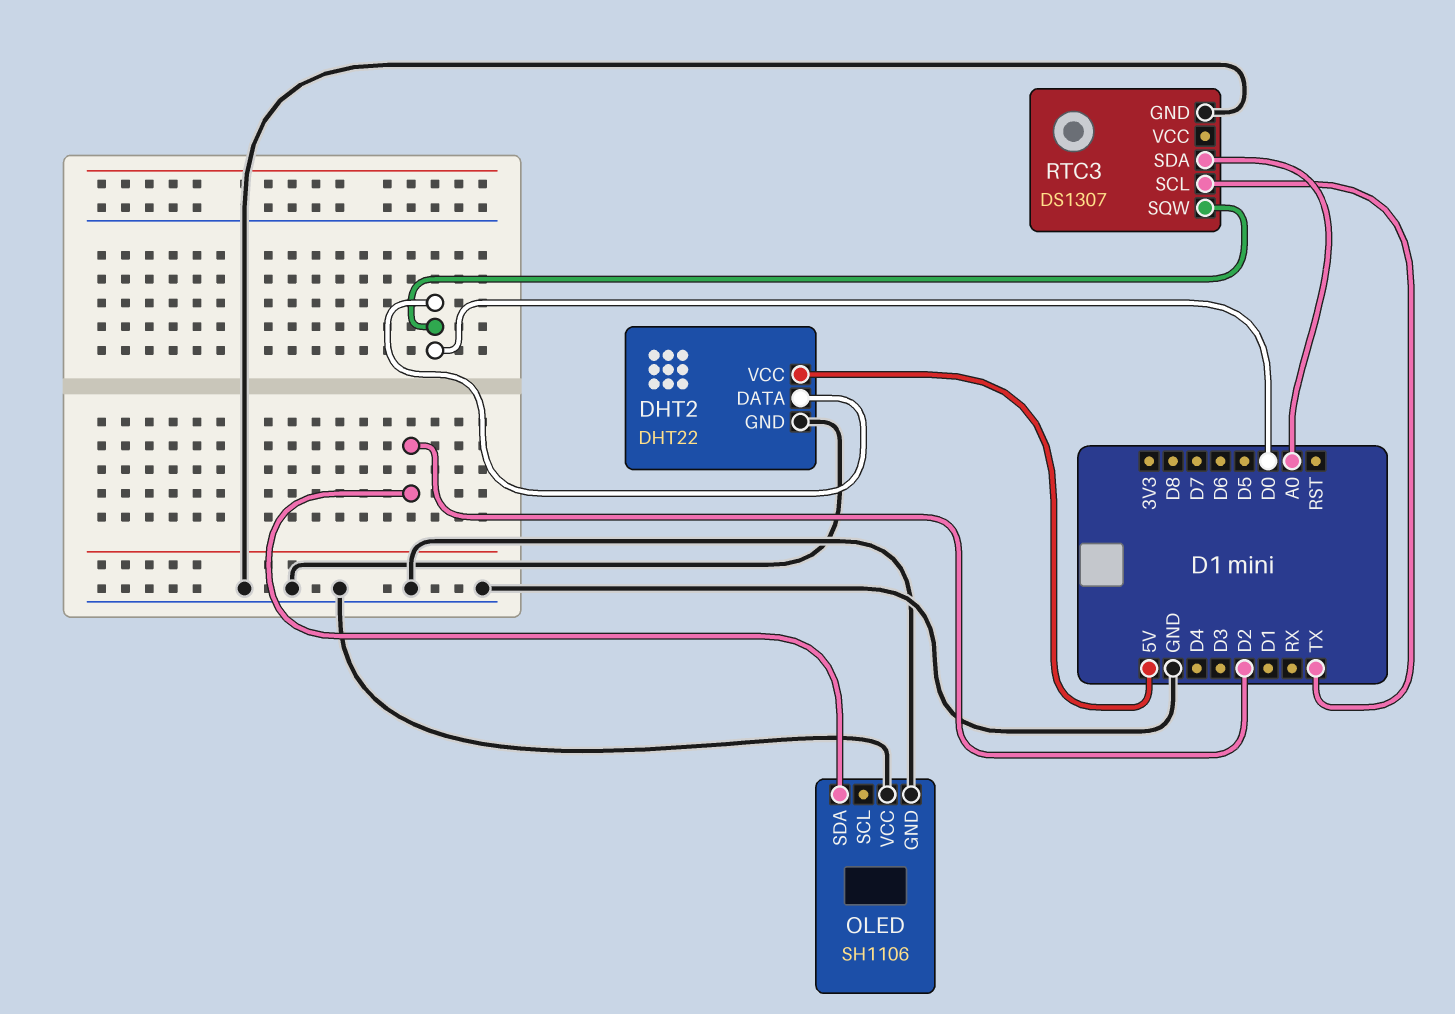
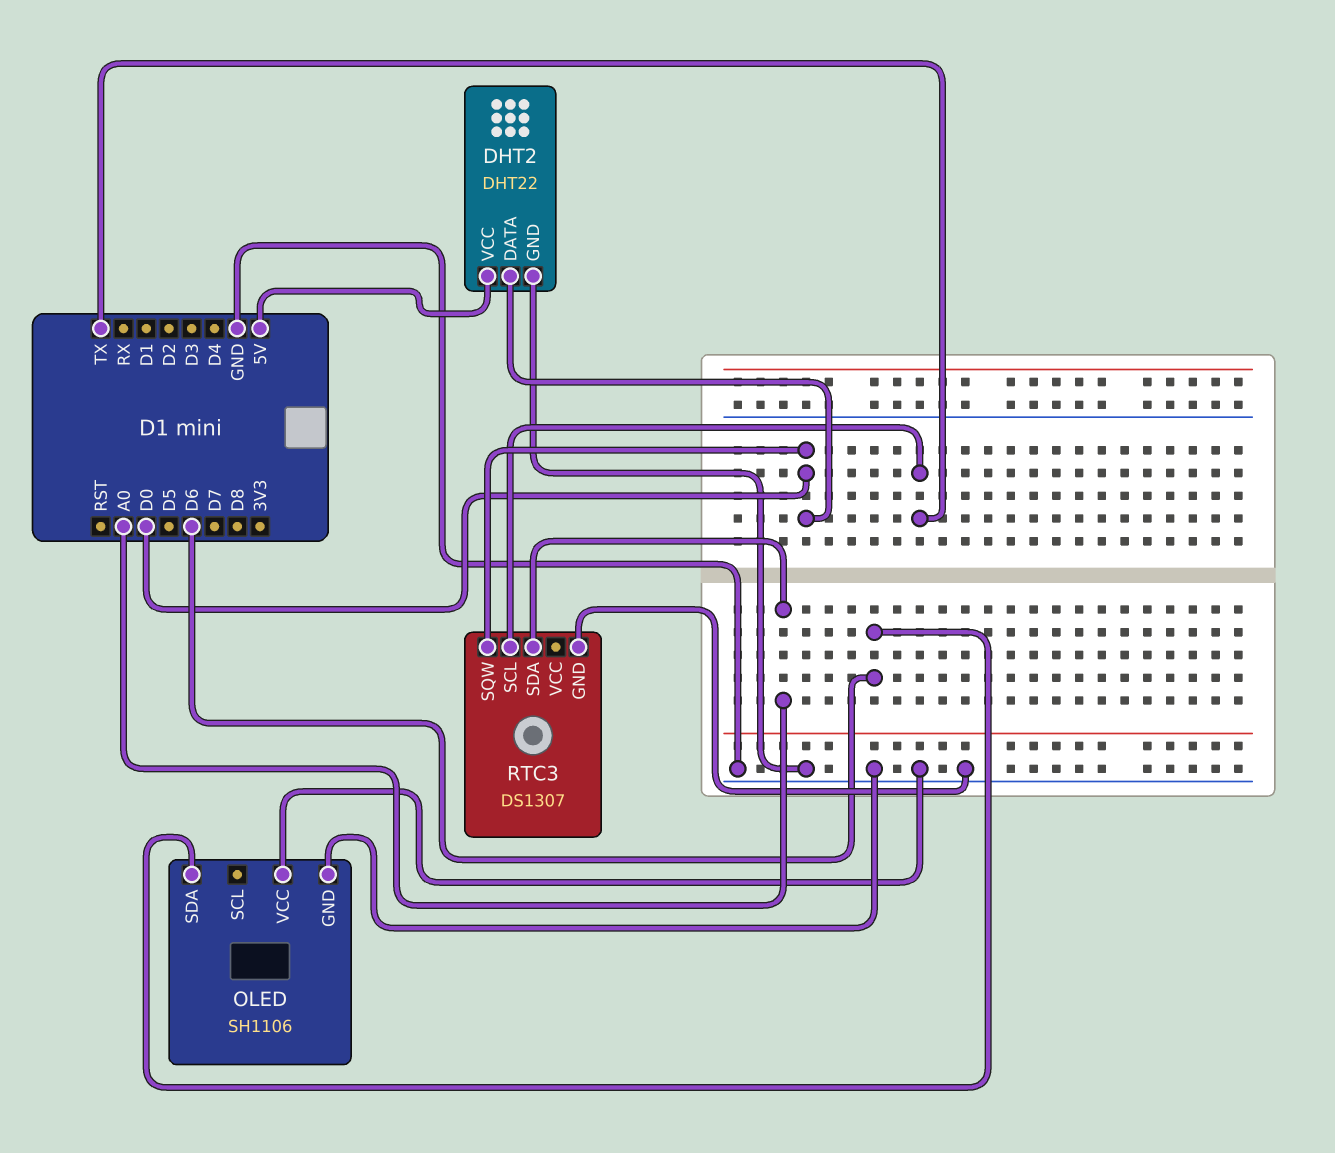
OLED pin SDA: D2 -> D6

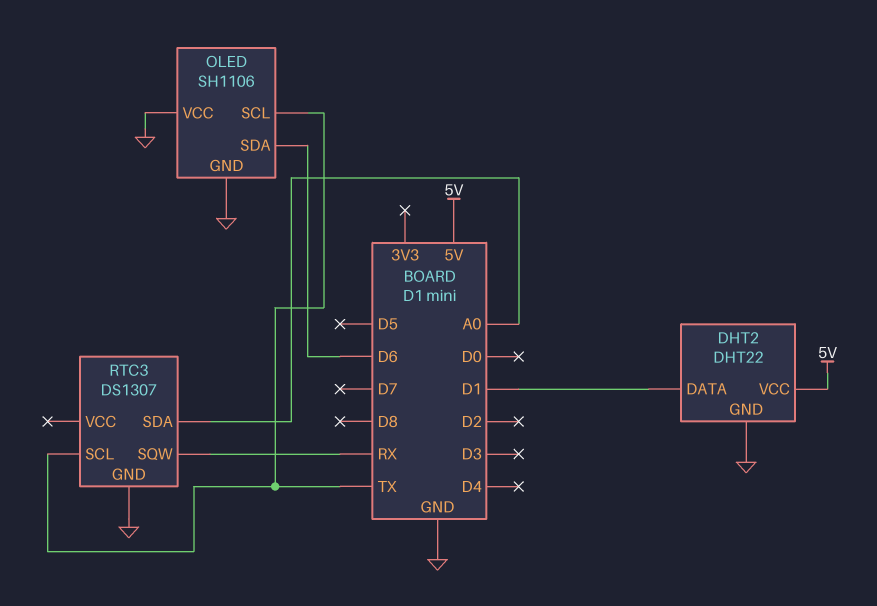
DHT2 pin DATA: D0 -> D1
OLED pin SCL: none -> TX
RTC3 pin SQW: D0 -> RX

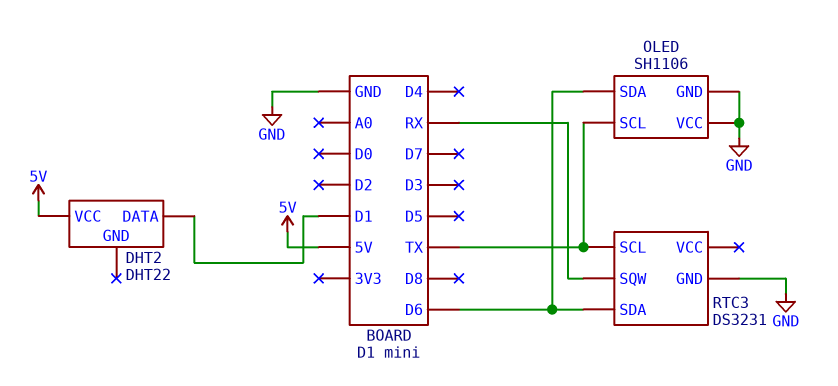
DHT2 pin GND: GND -> none
RTC3: DS1307 -> DS3231
RTC3 pin SDA: A0 -> D6

